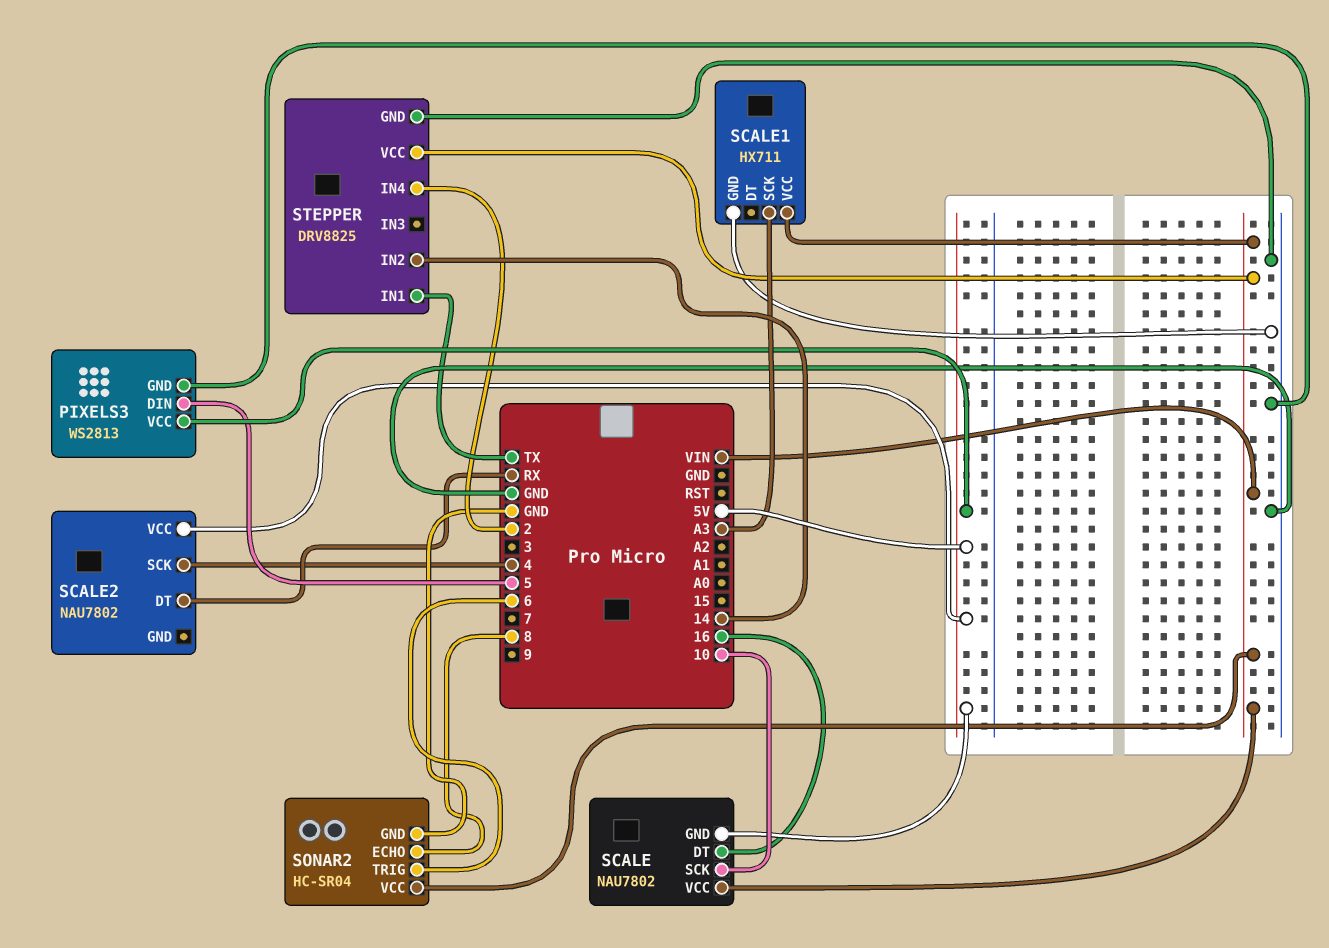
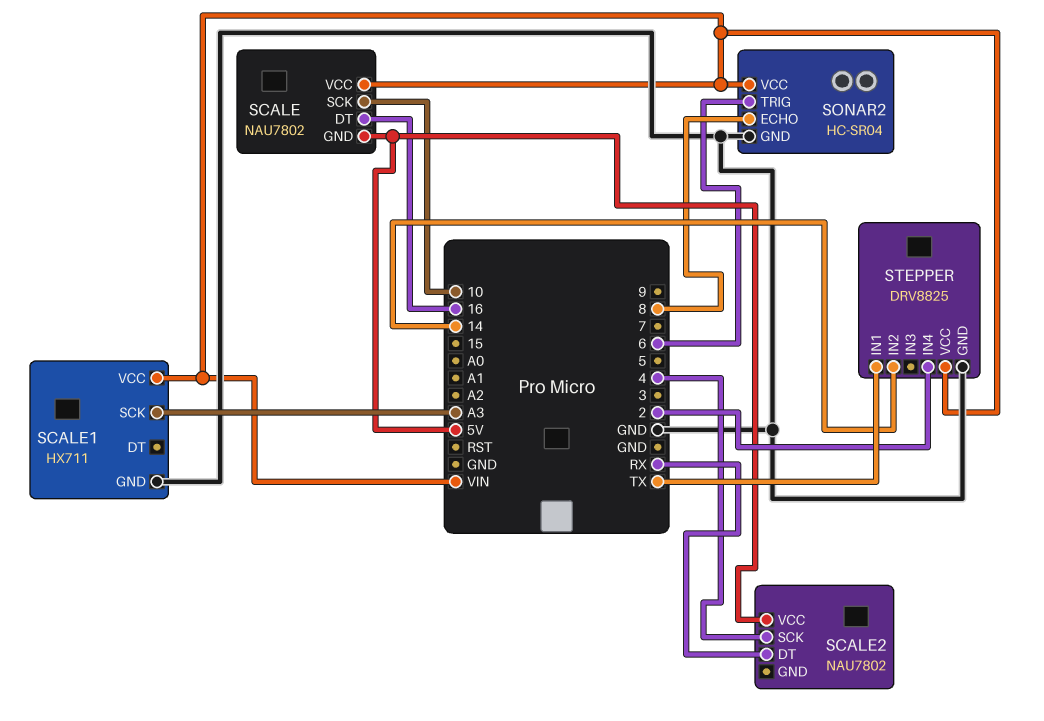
PIXELS3: WS2813 -> none
PIXELS3 pin DIN: 5 -> none
PIXELS3 pin GND: GND -> none
PIXELS3 pin VCC: 5V -> none

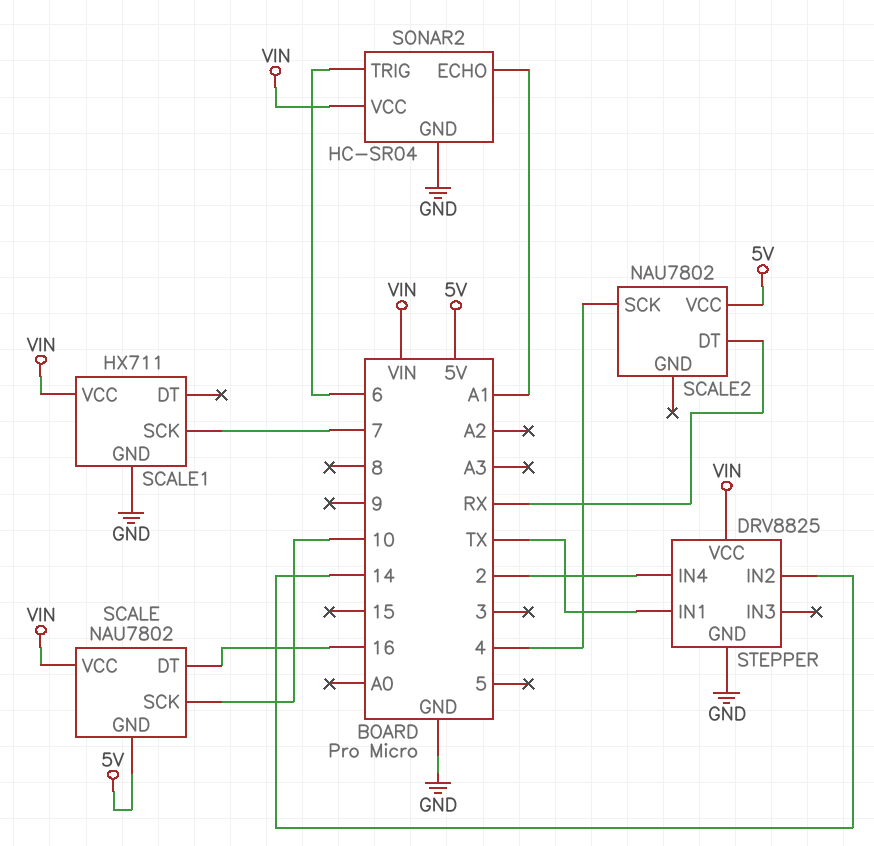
SCALE1 pin SCK: A3 -> 7
SONAR2 pin ECHO: 8 -> A1

